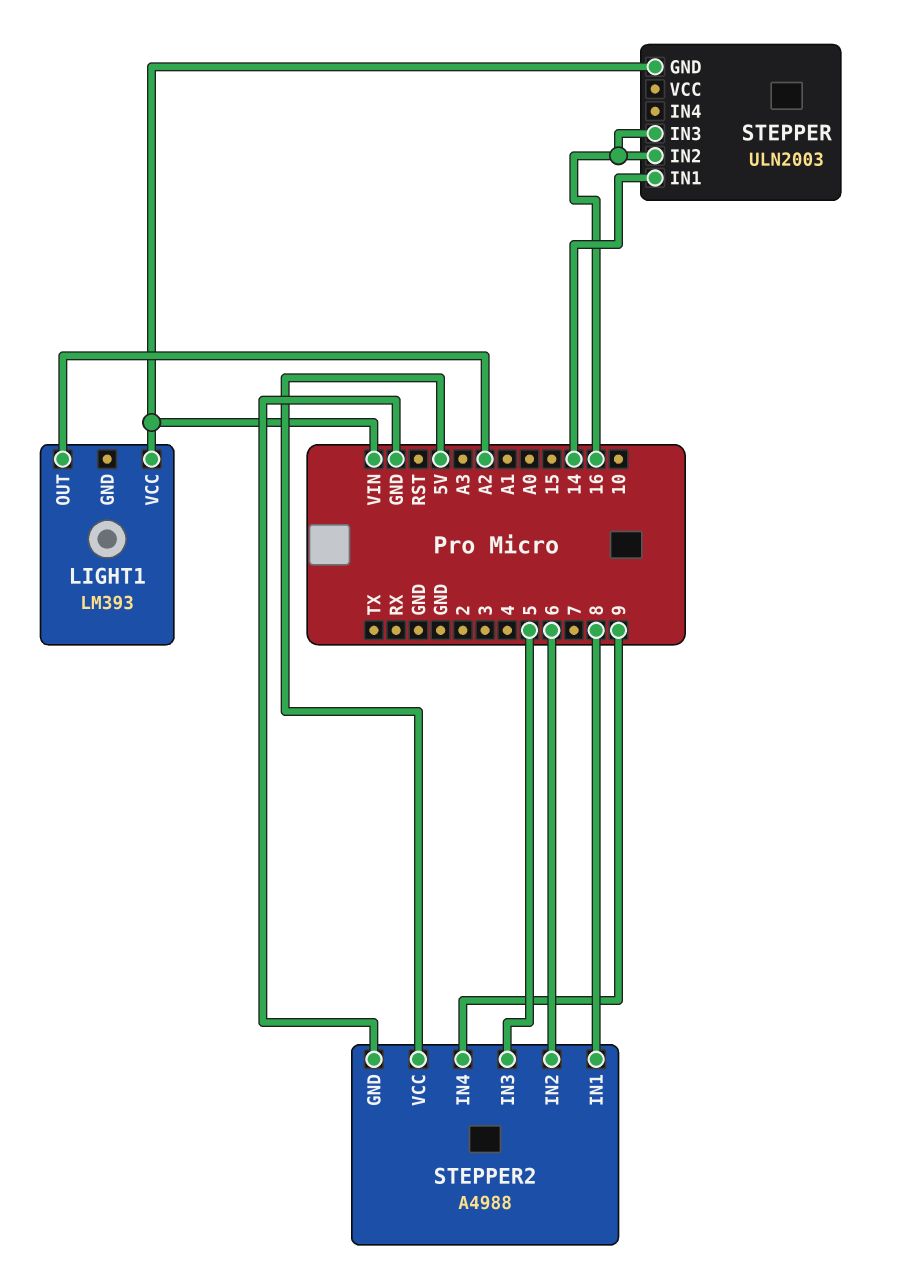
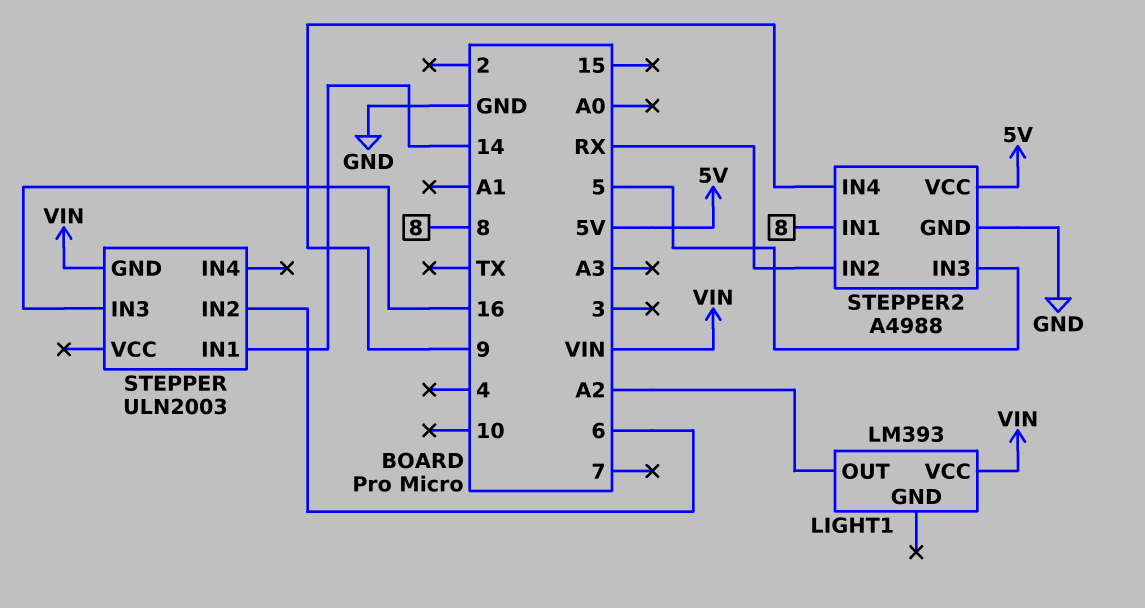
STEPPER pin IN2: 16 -> 6
STEPPER2 pin IN2: 6 -> RX

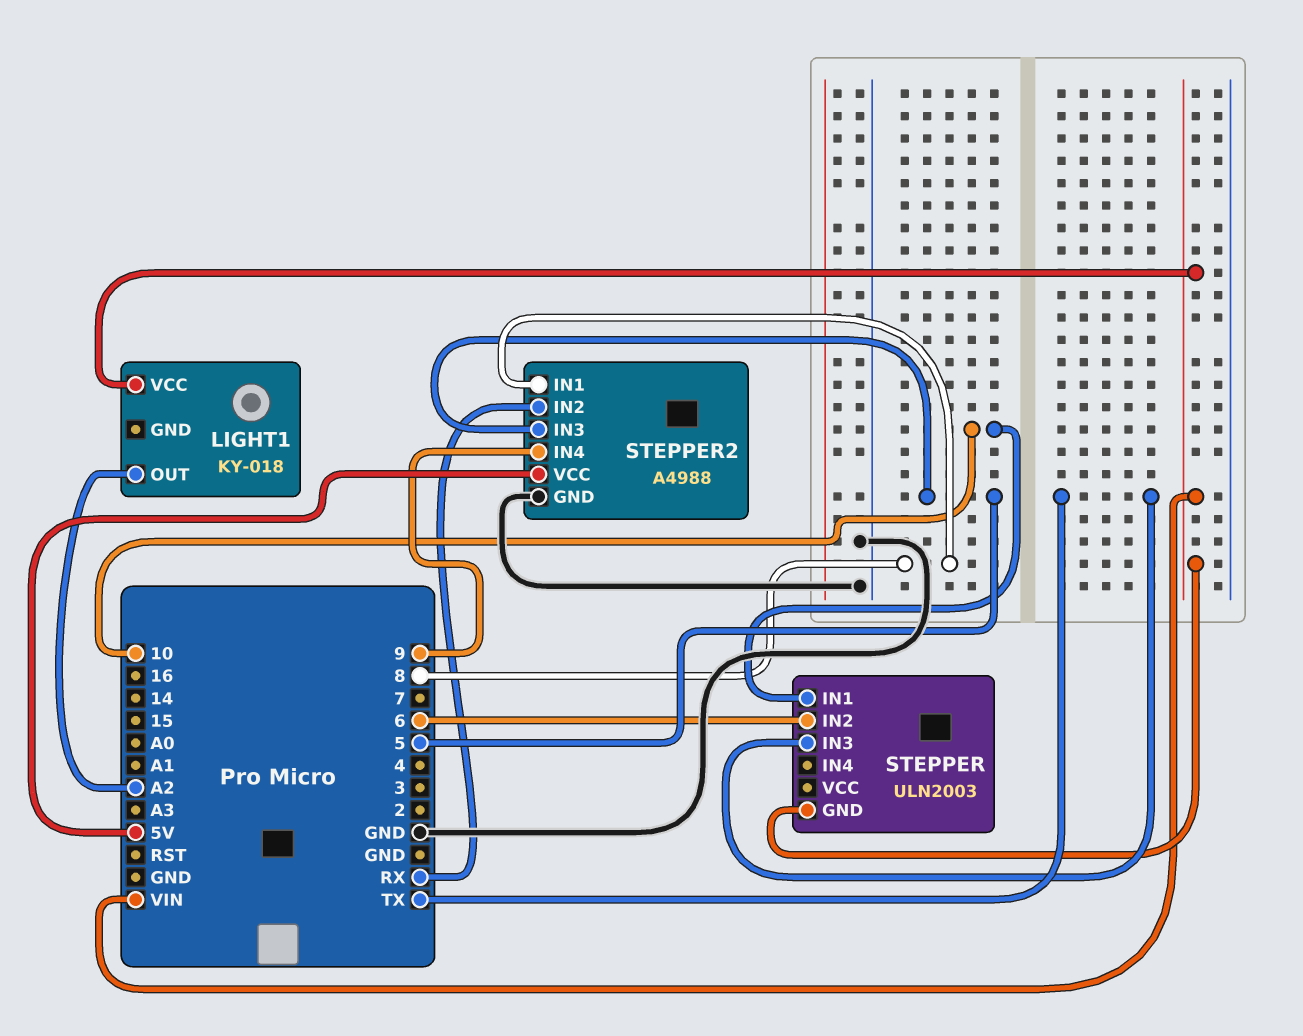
LIGHT1: LM393 -> KY-018
STEPPER pin IN1: 14 -> 10
STEPPER pin IN3: 16 -> TX

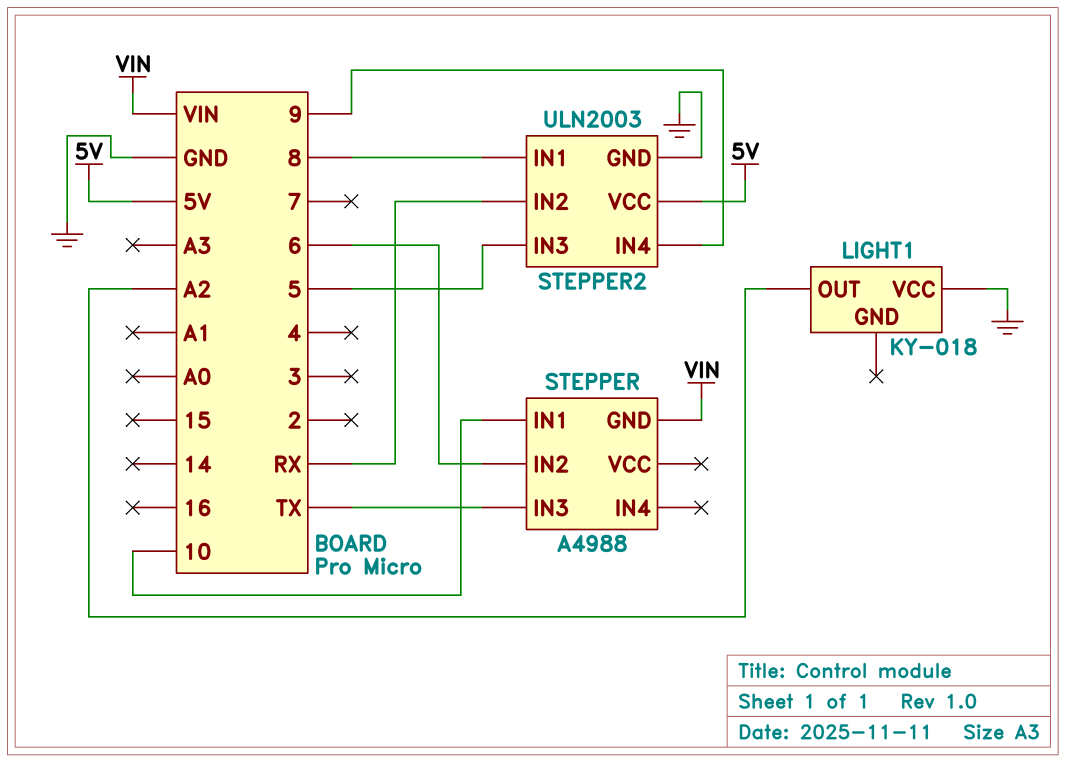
LIGHT1 pin VCC: VIN -> GND
STEPPER: ULN2003 -> A4988
STEPPER2: A4988 -> ULN2003

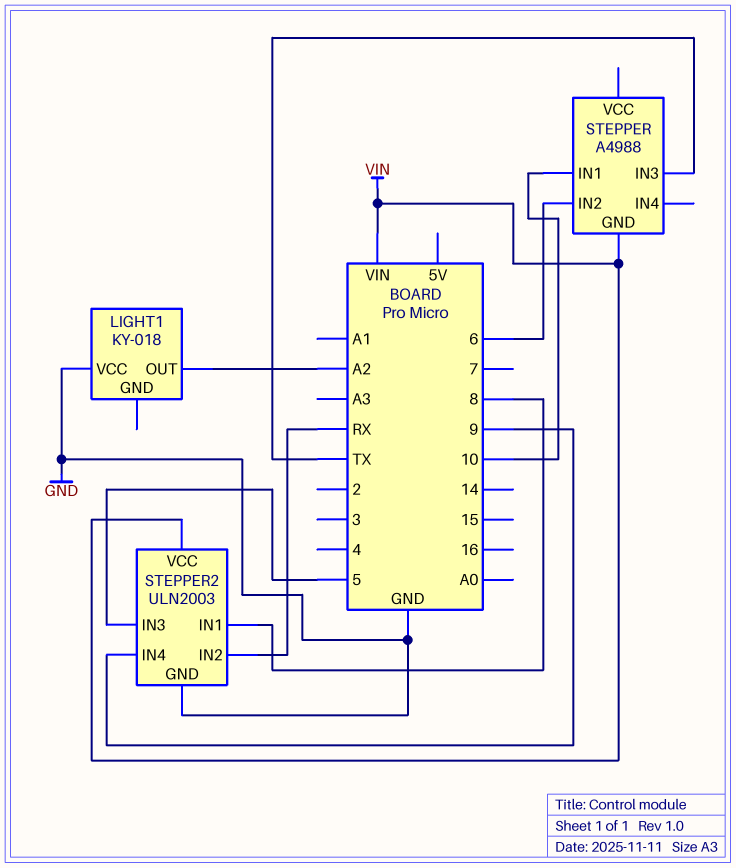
STEPPER2 pin VCC: 5V -> VIN

